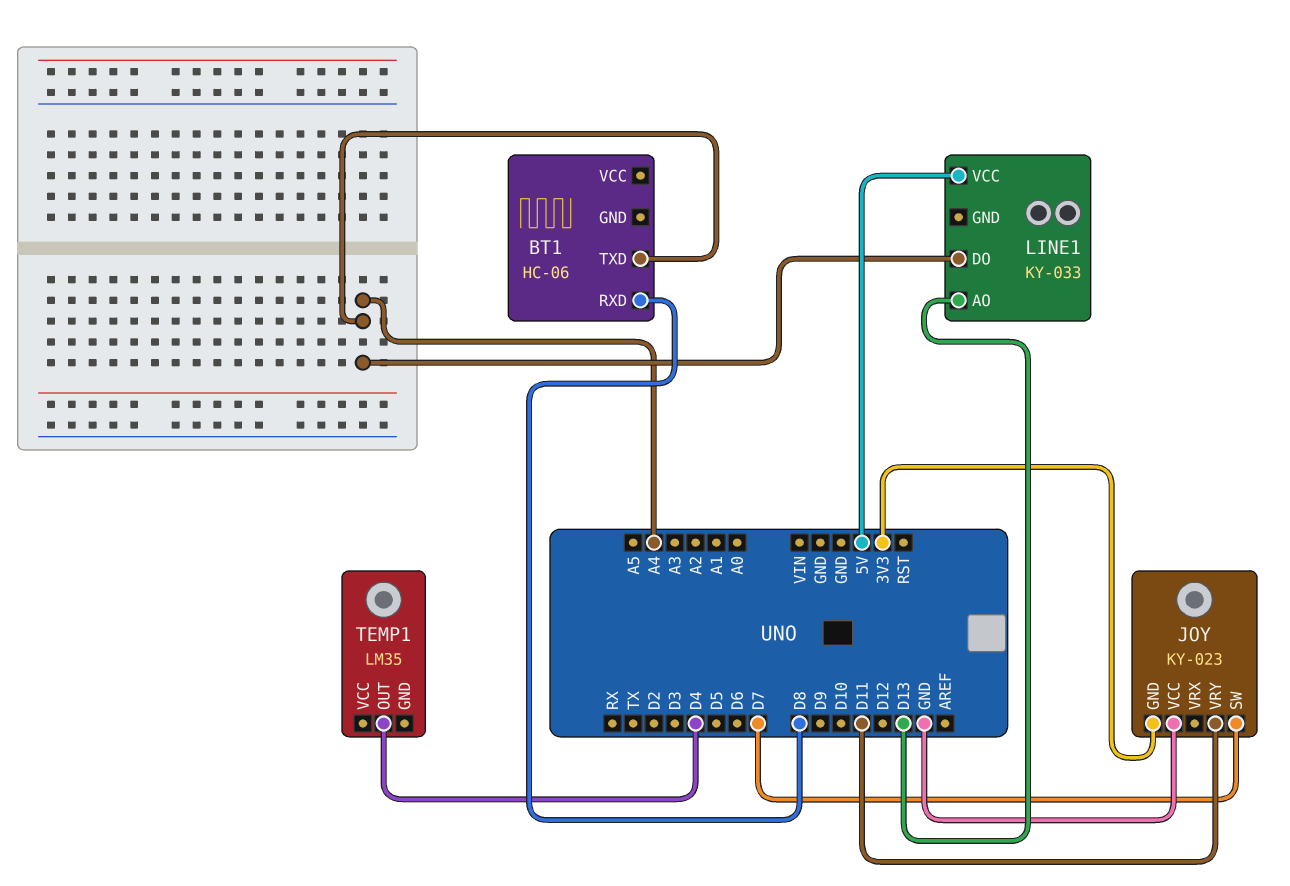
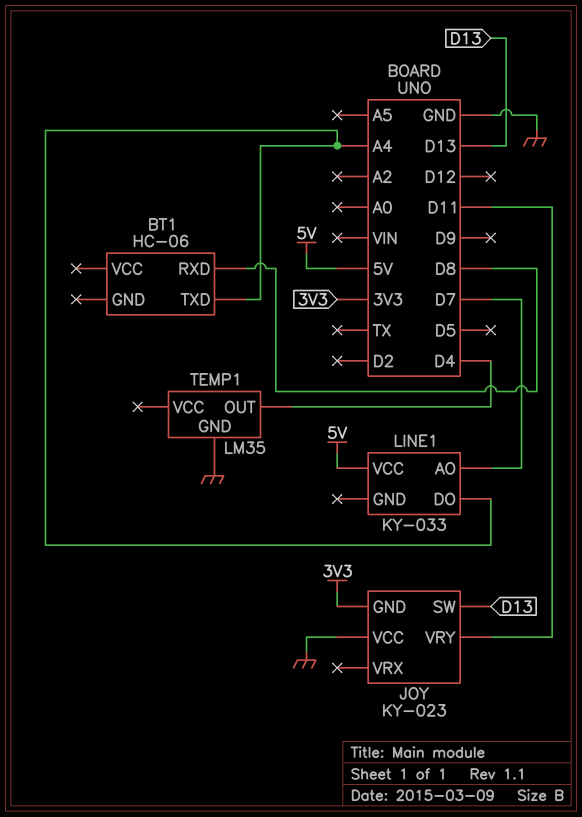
JOY pin SW: D7 -> D13
LINE1 pin AO: D13 -> D7
TEMP1 pin GND: none -> GND

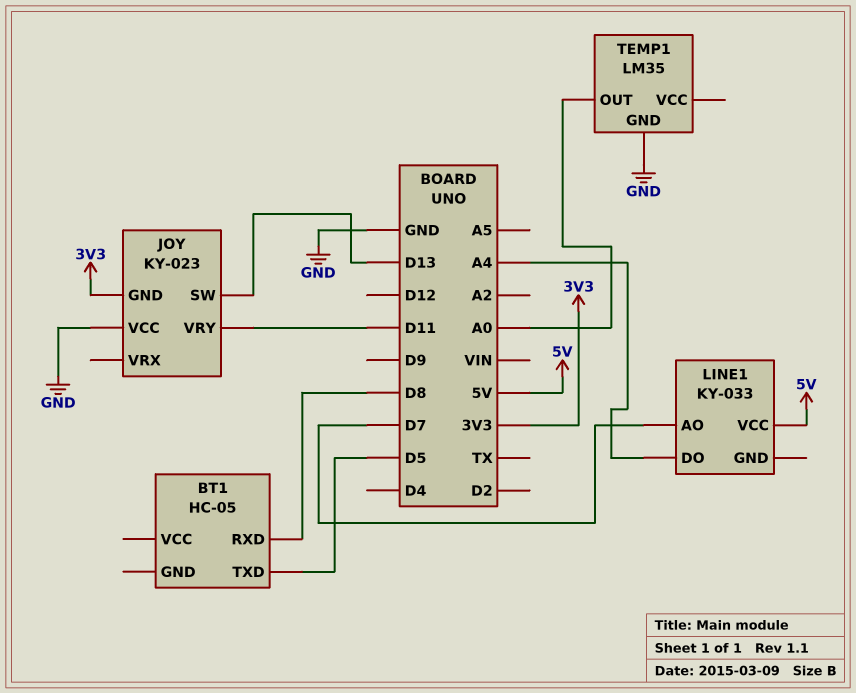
BT1: HC-06 -> HC-05
BT1 pin TXD: A4 -> D5
TEMP1 pin OUT: D4 -> A0

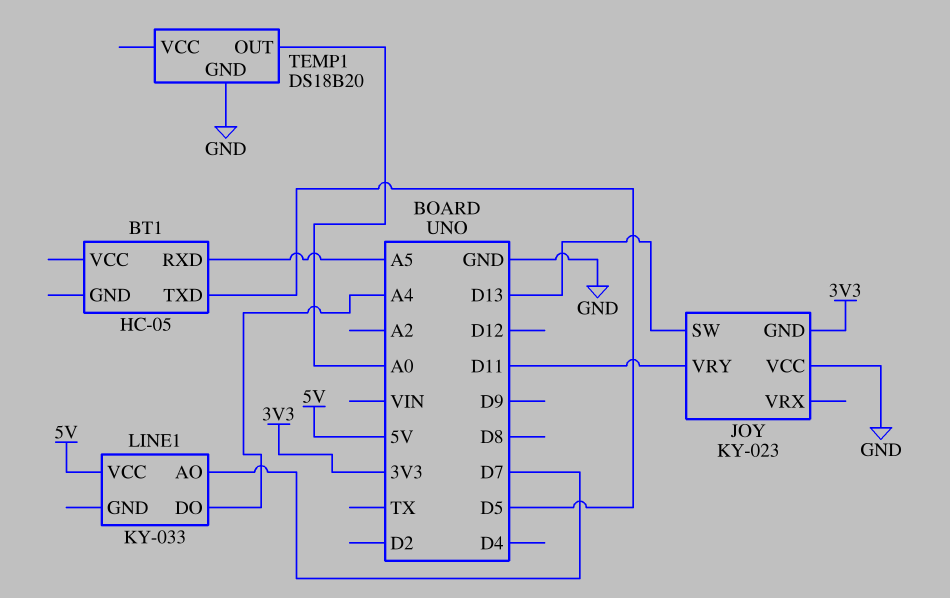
BT1 pin RXD: D8 -> A5
TEMP1: LM35 -> DS18B20

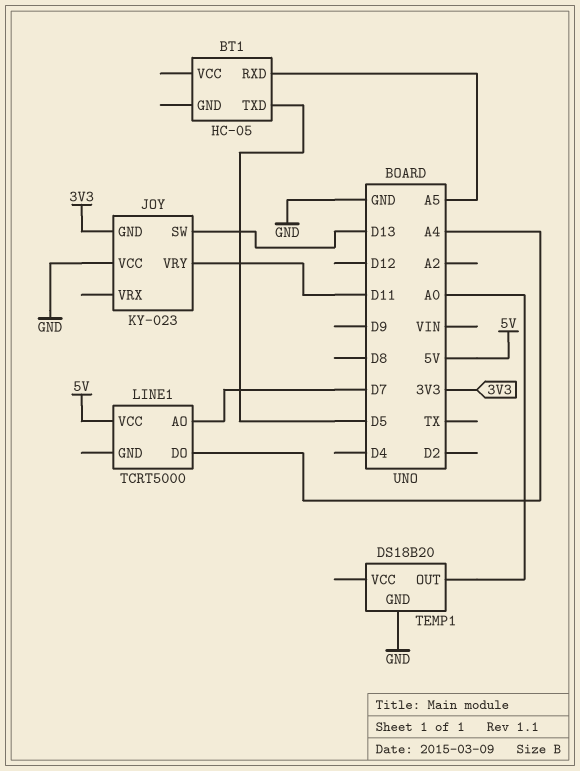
LINE1: KY-033 -> TCRT5000

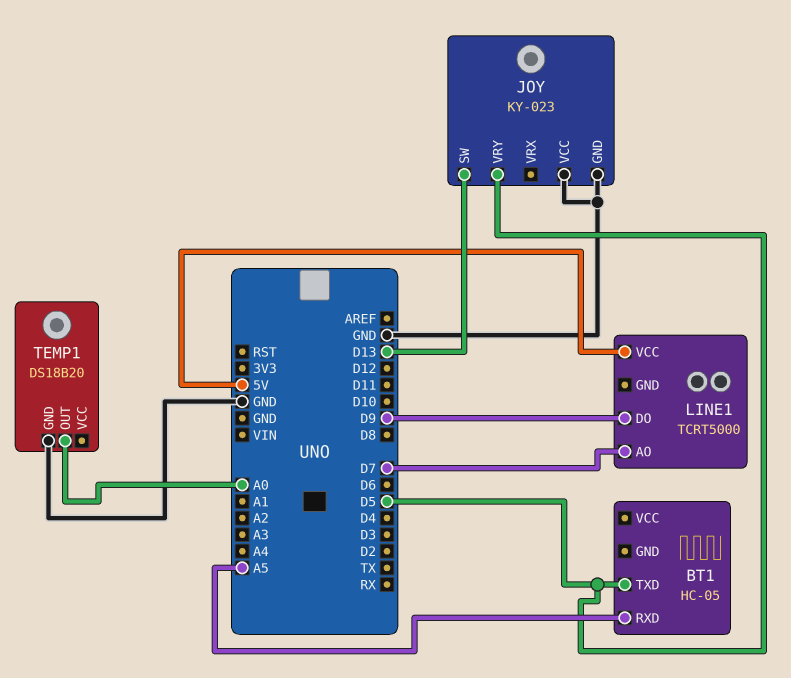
JOY pin GND: 3V3 -> GND
JOY pin VRY: D11 -> D5
LINE1 pin DO: A4 -> D9

